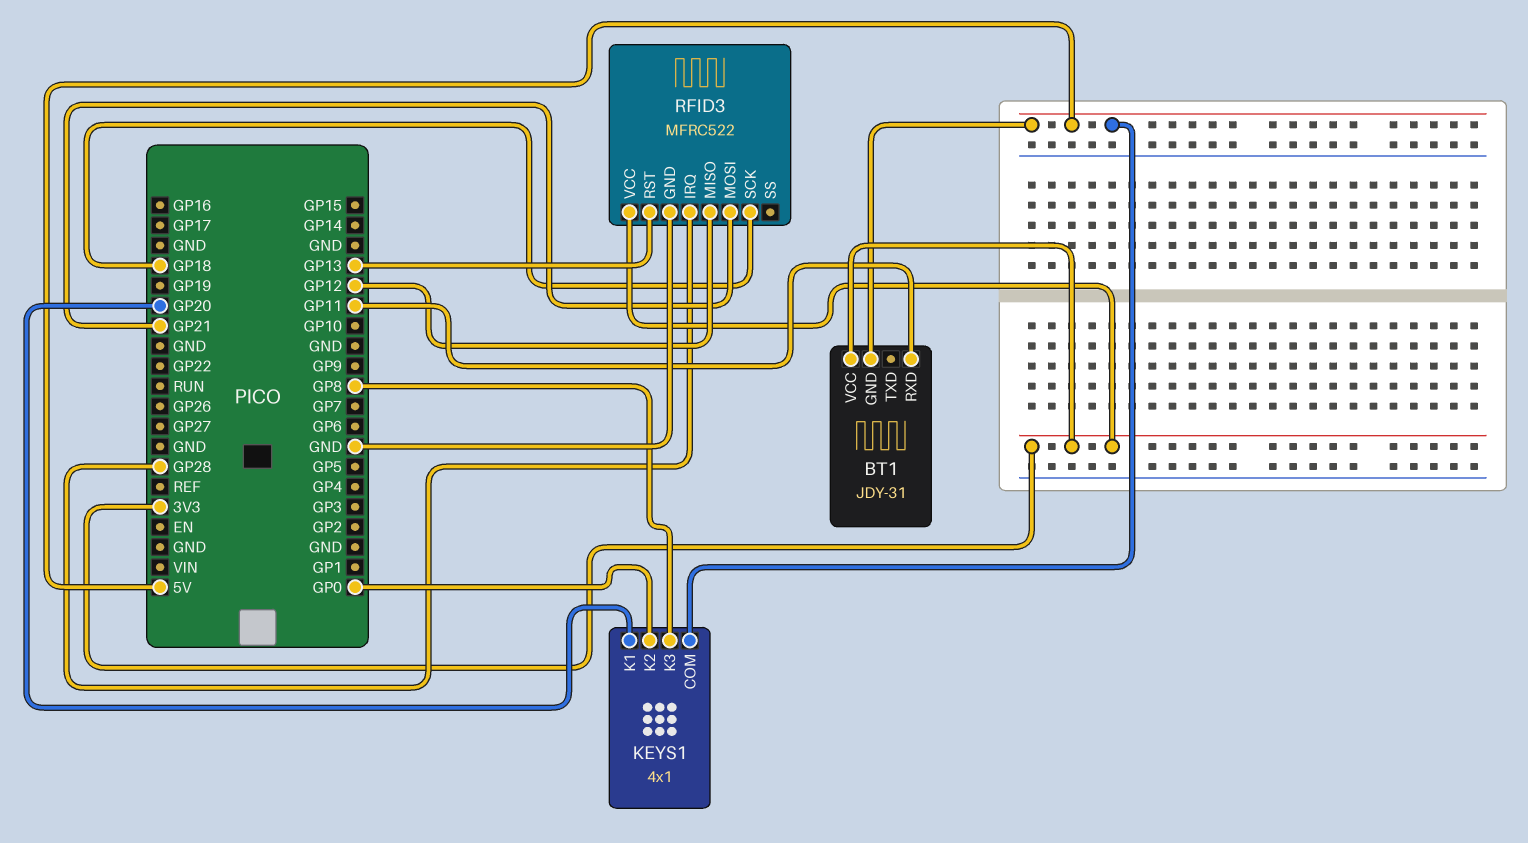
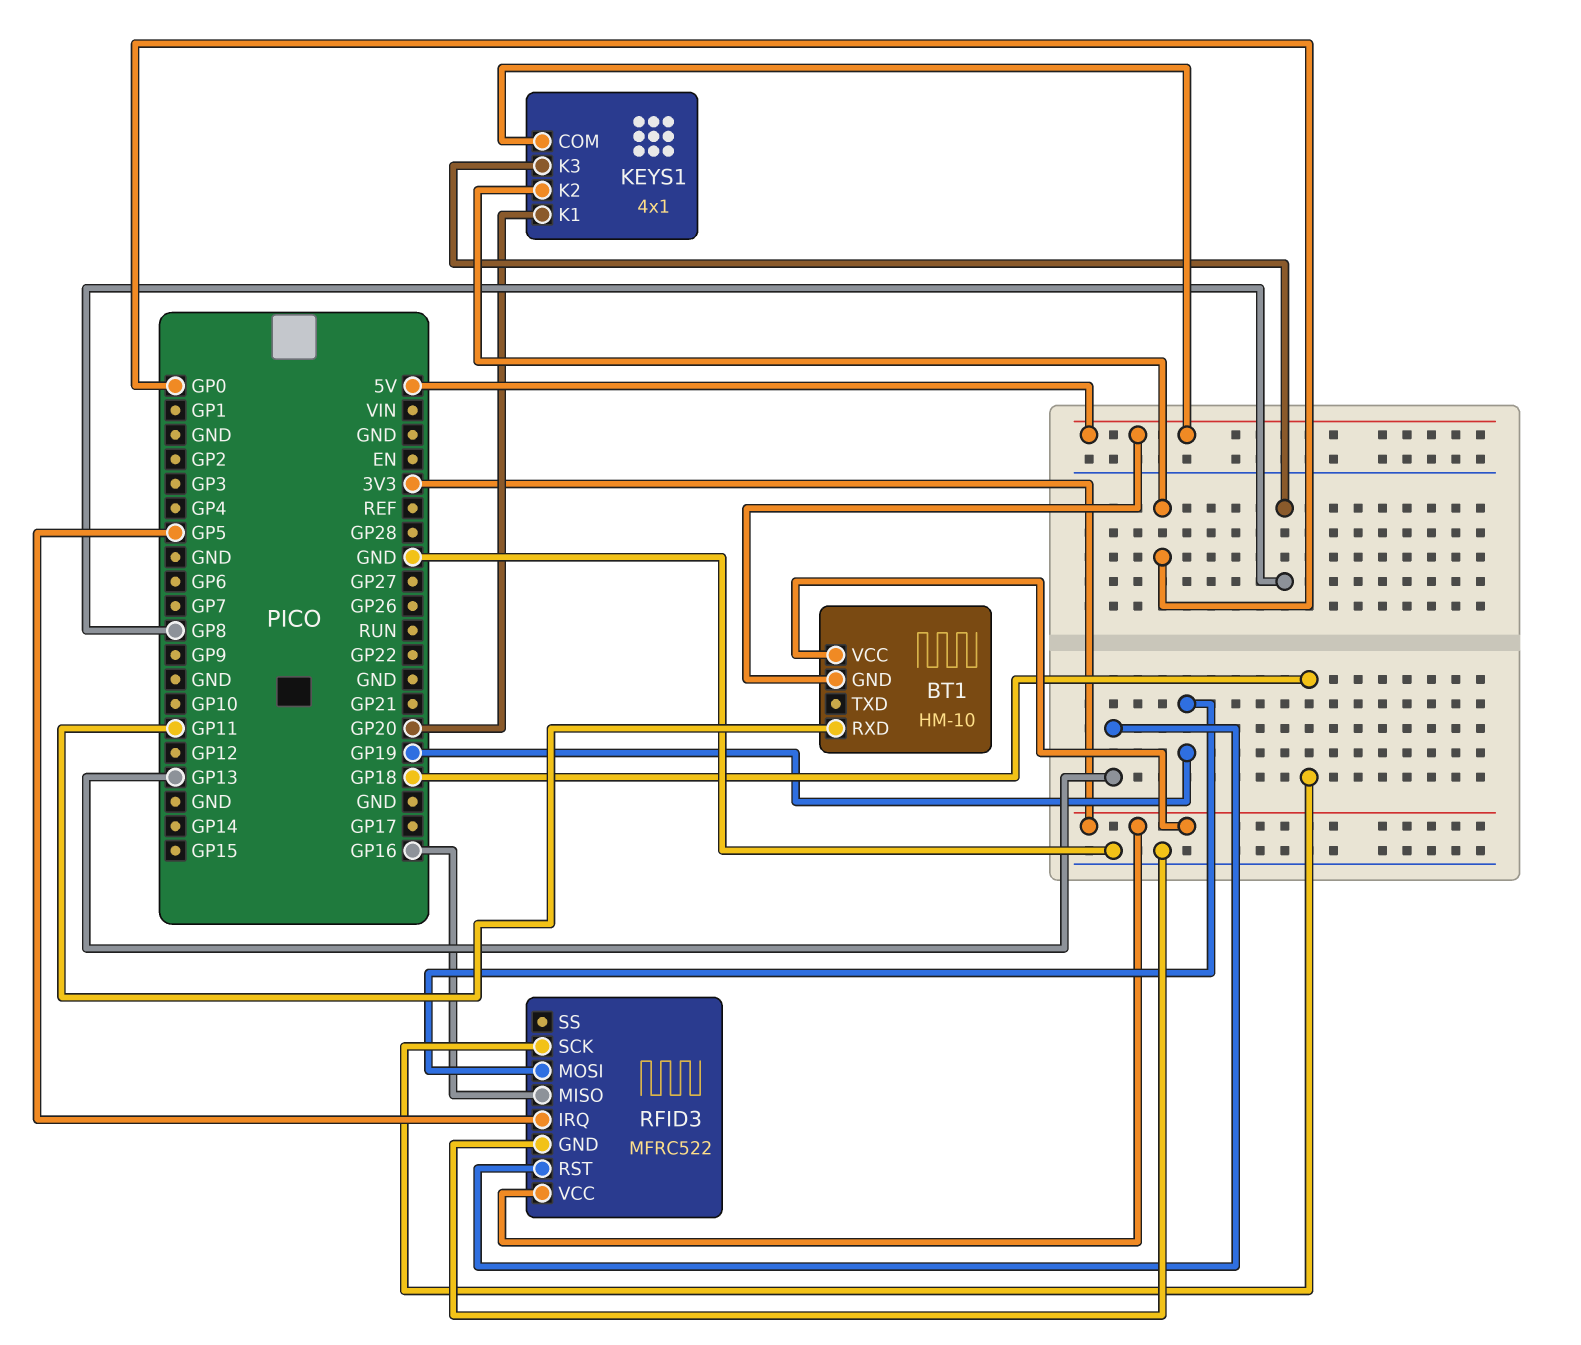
BT1: JDY-31 -> HM-10
RFID3 pin IRQ: GP28 -> GP5
RFID3 pin MISO: GP12 -> GP16
RFID3 pin MOSI: GP21 -> GP19

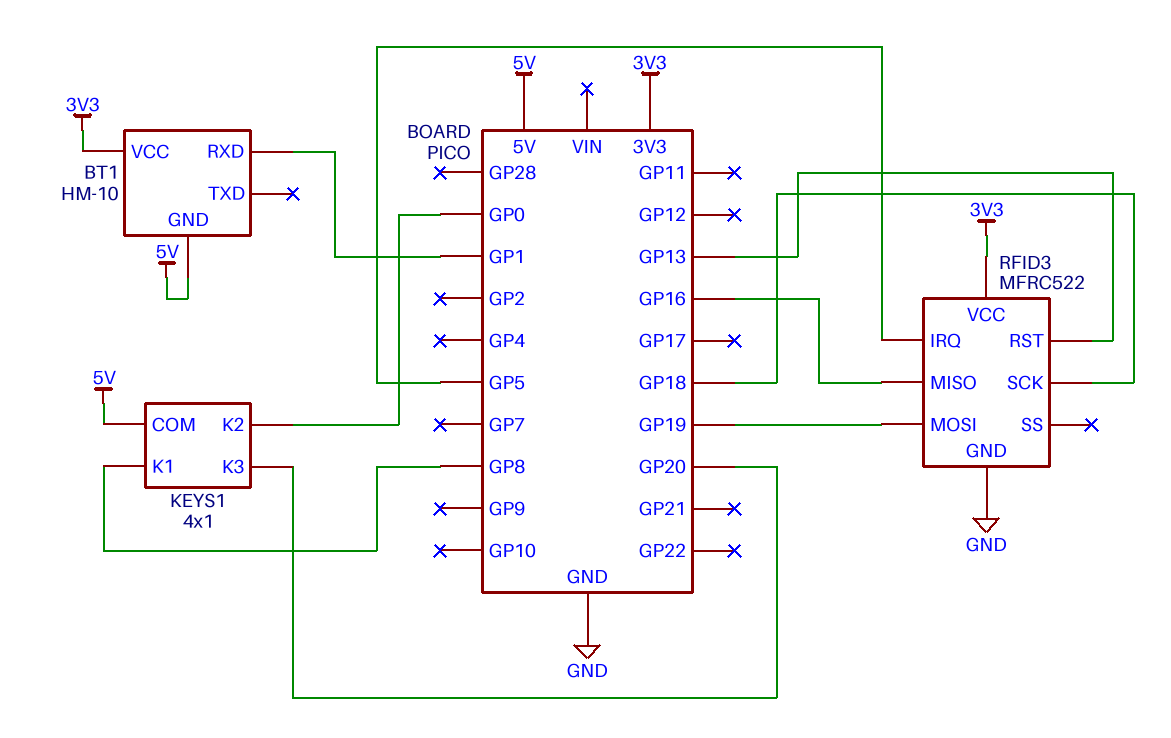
BT1 pin RXD: GP11 -> GP1
KEYS1 pin K1: GP20 -> GP8
KEYS1 pin K3: GP8 -> GP20

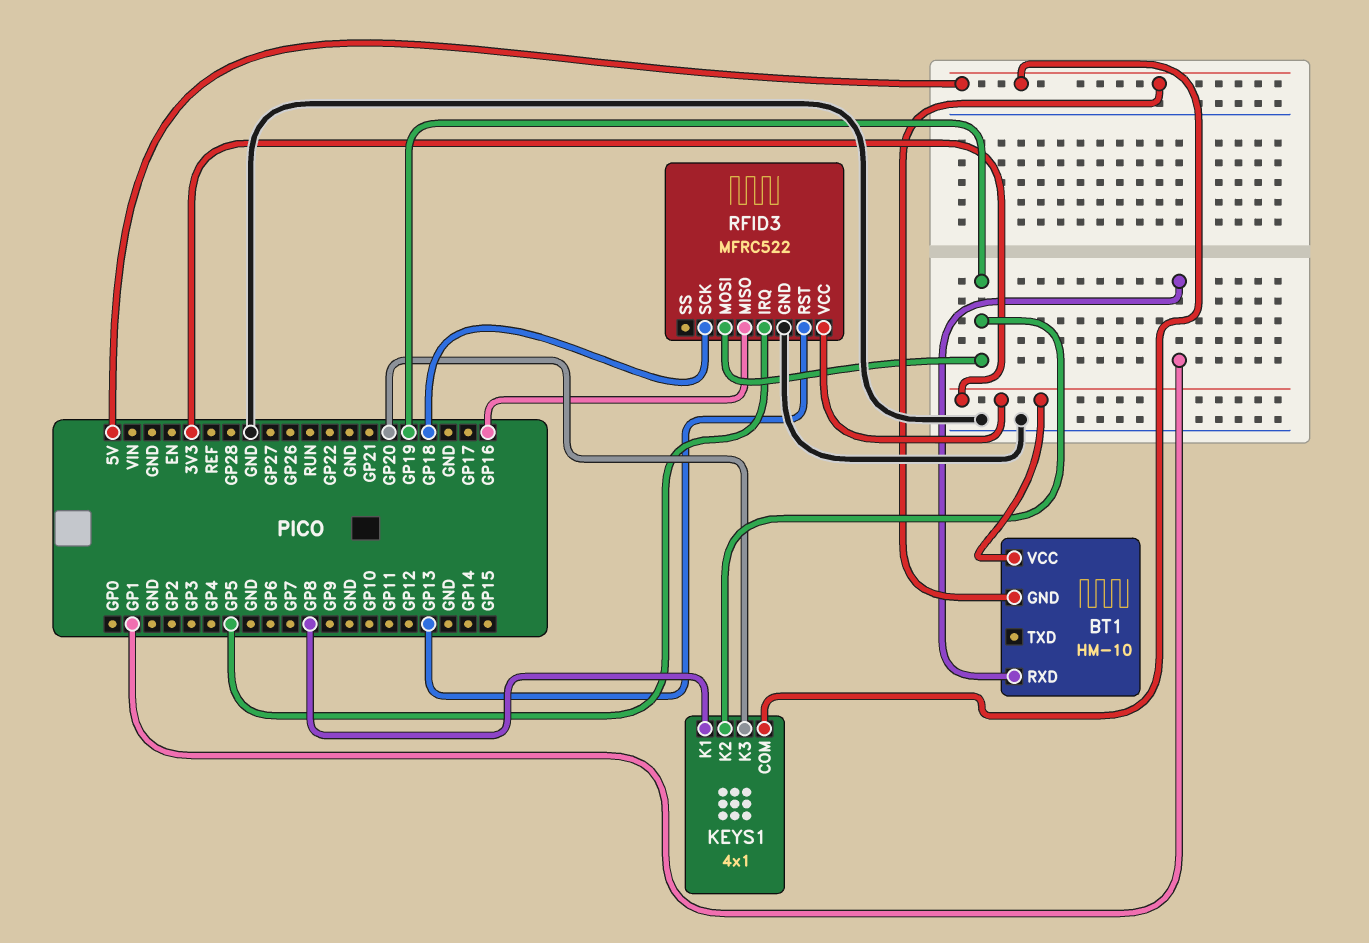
KEYS1 pin K2: GP0 -> GP19

